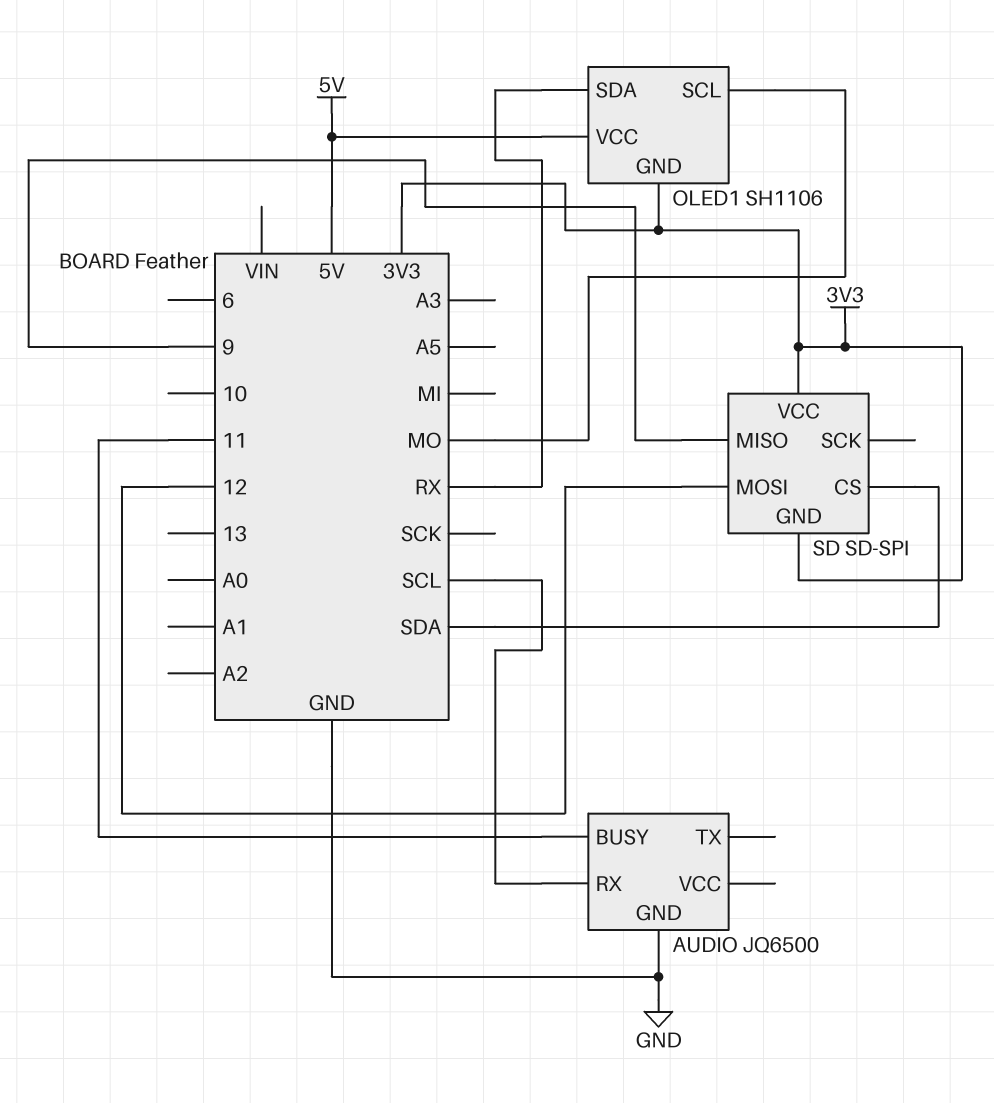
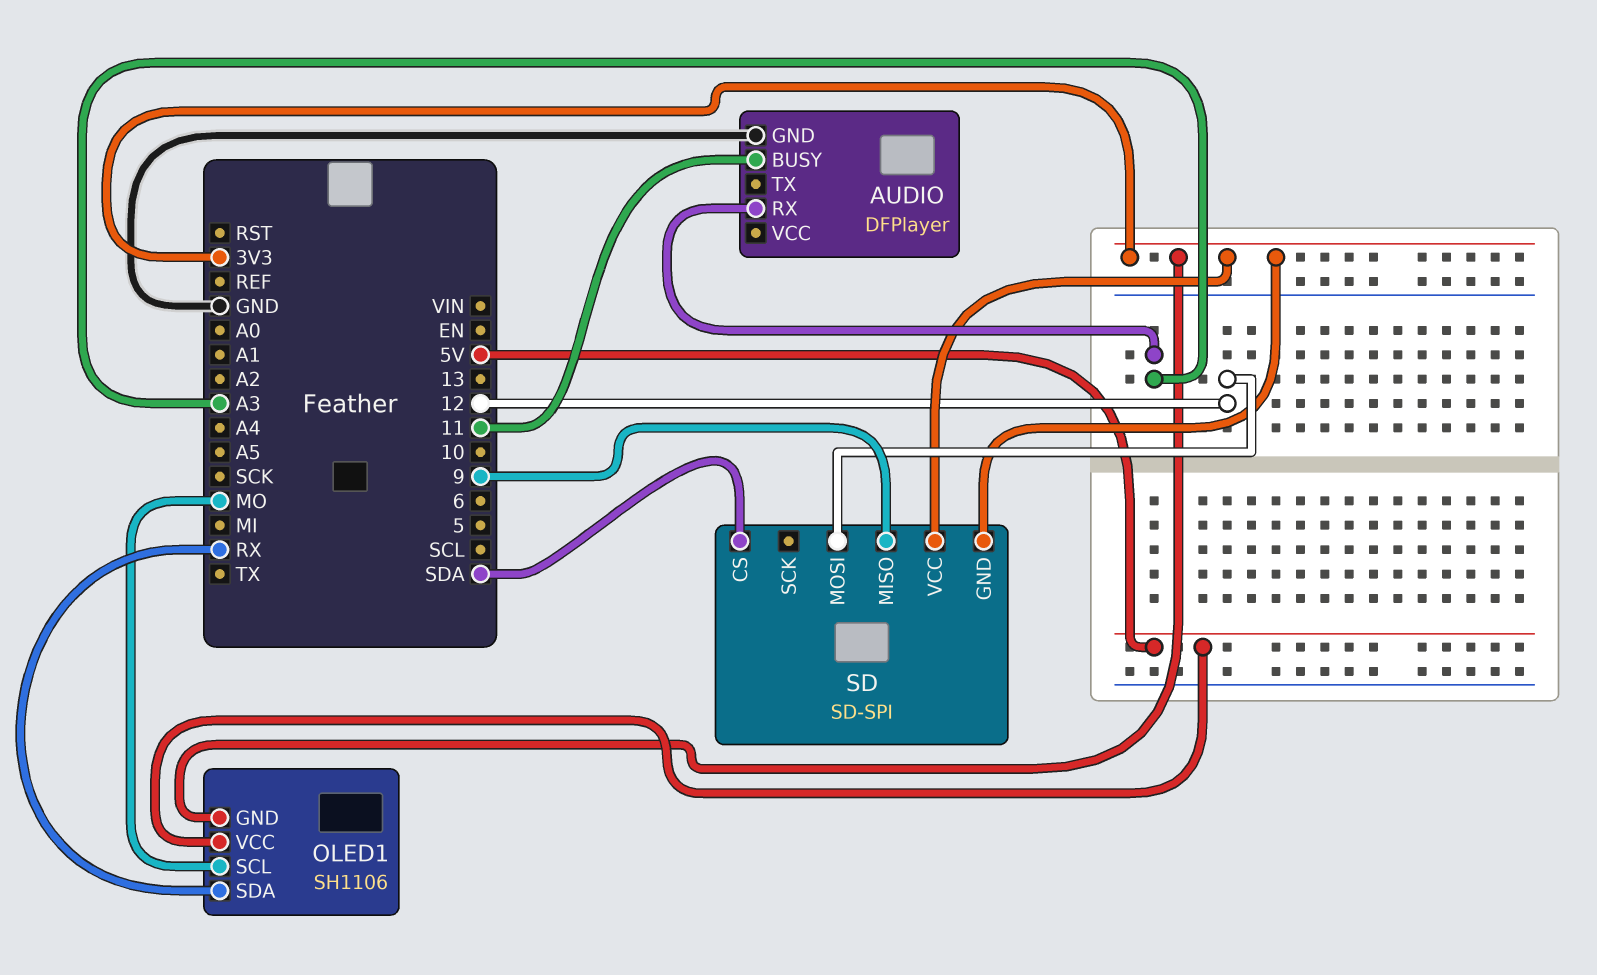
AUDIO: JQ6500 -> DFPlayer
AUDIO pin RX: SCL -> A3

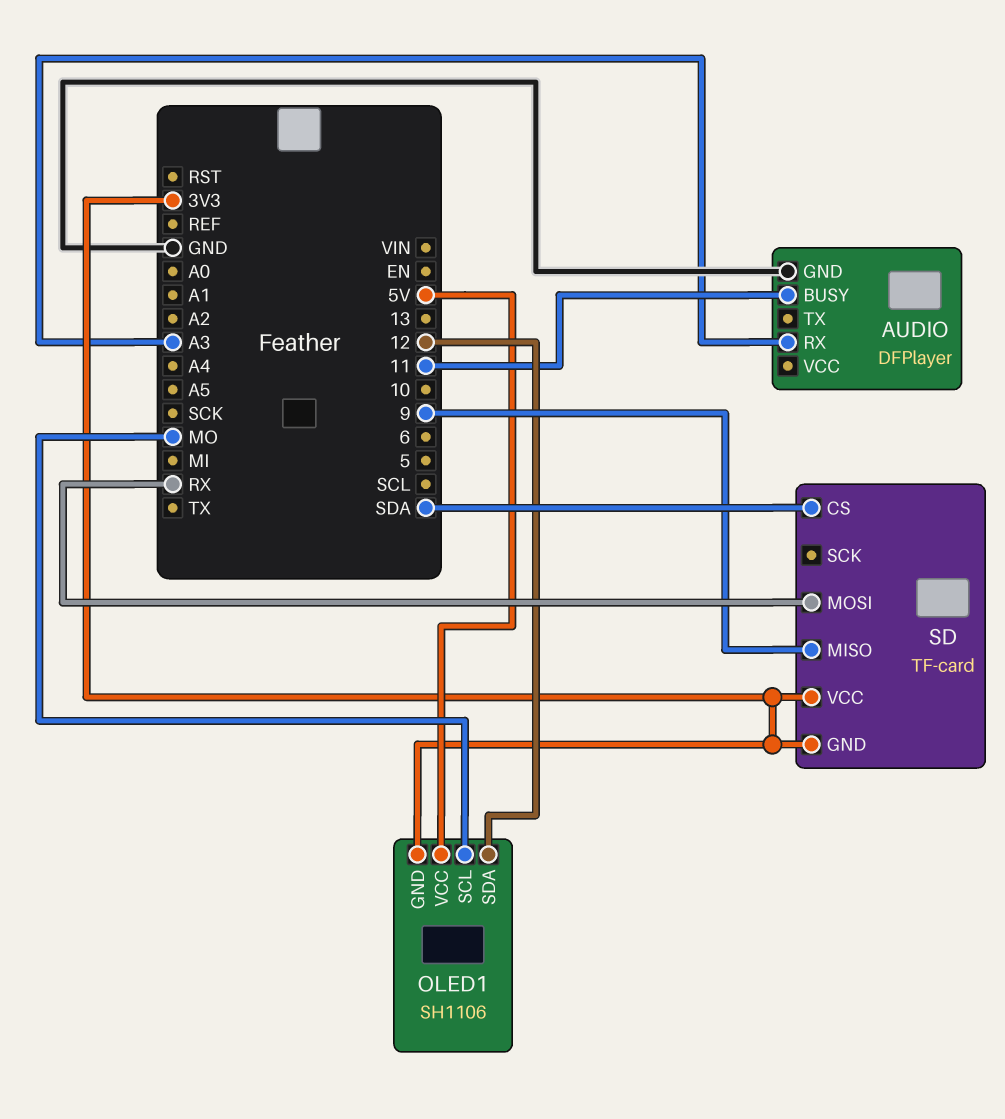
OLED1 pin SDA: RX -> 12
SD: SD-SPI -> TF-card
SD pin MOSI: 12 -> RX

